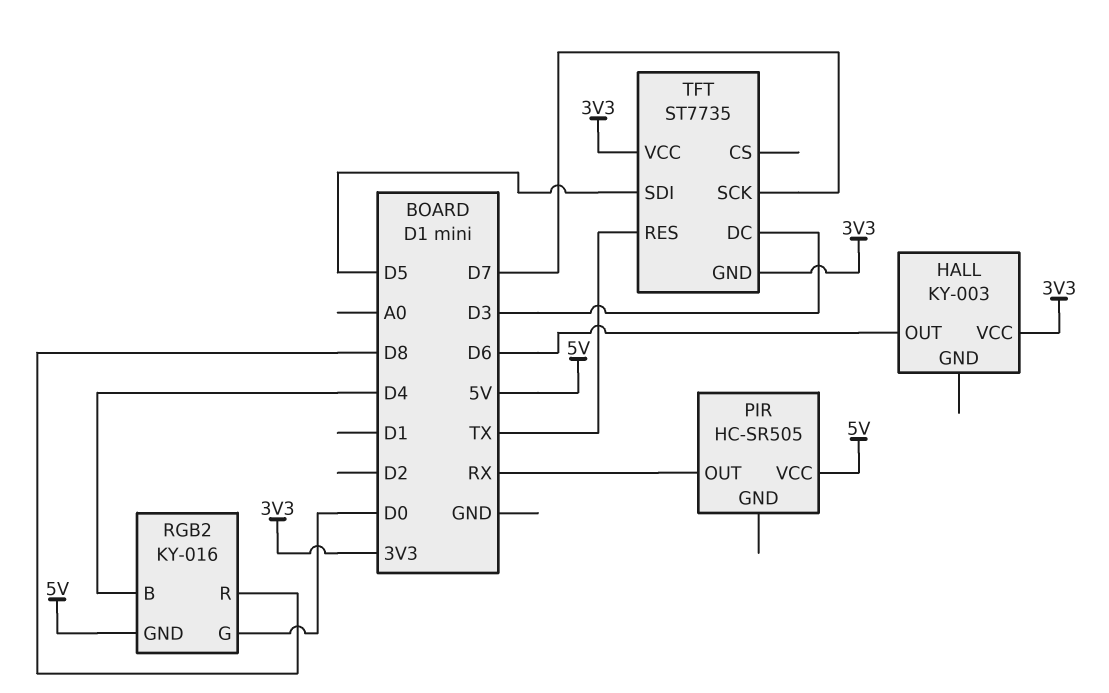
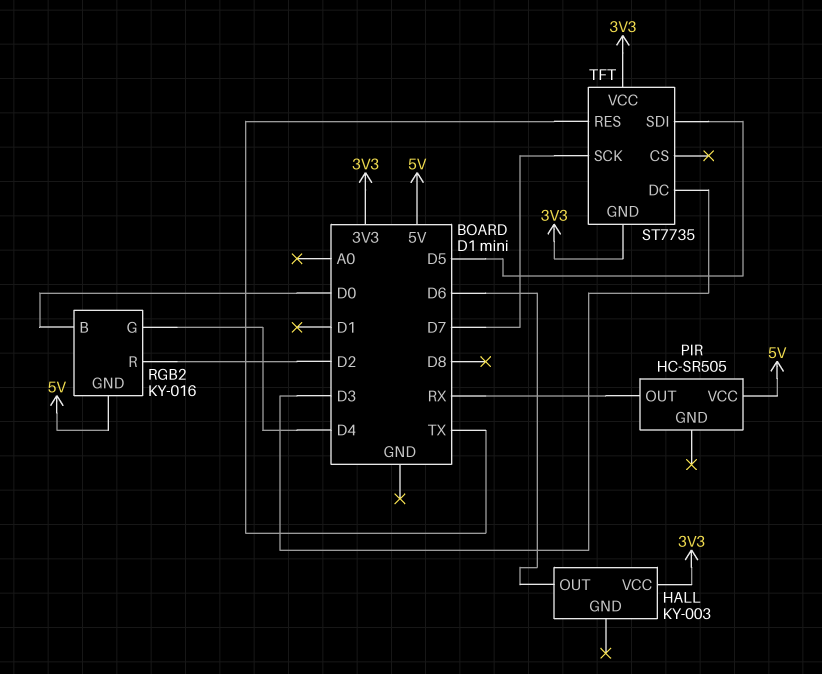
RGB2 pin B: D4 -> D0
RGB2 pin G: D0 -> D4
RGB2 pin R: D8 -> D2

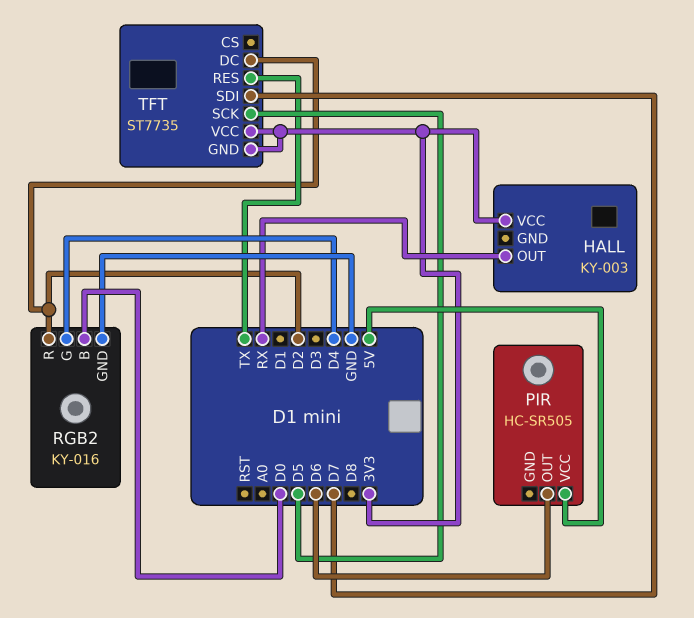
HALL pin OUT: D6 -> RX
PIR pin OUT: RX -> D6
RGB2 pin GND: 5V -> GND
TFT pin DC: D3 -> D2
TFT pin SCK: D7 -> D5
TFT pin SDI: D5 -> D7

